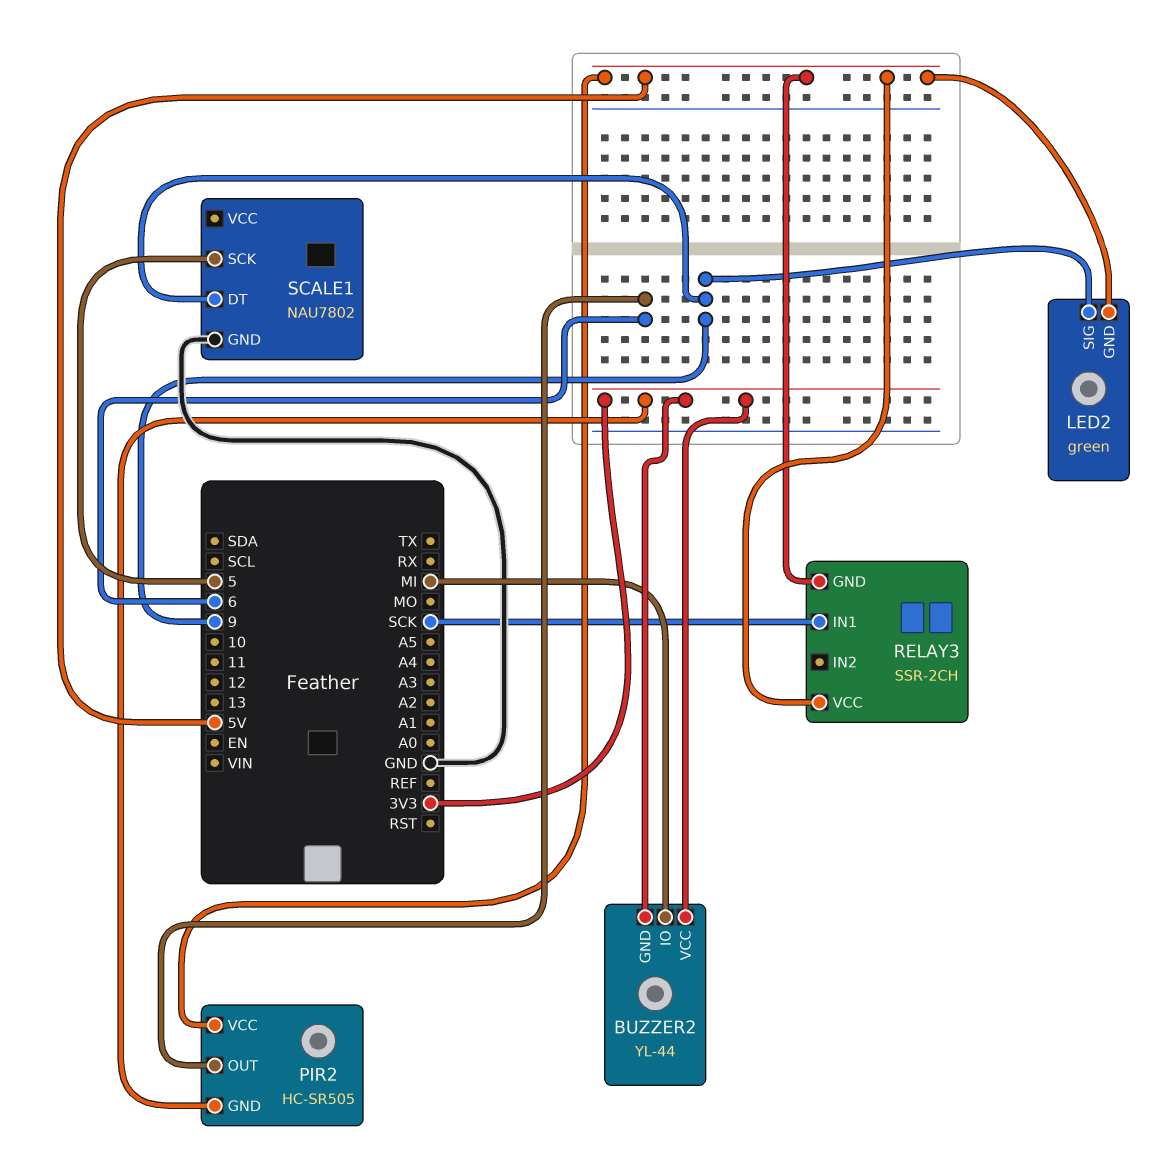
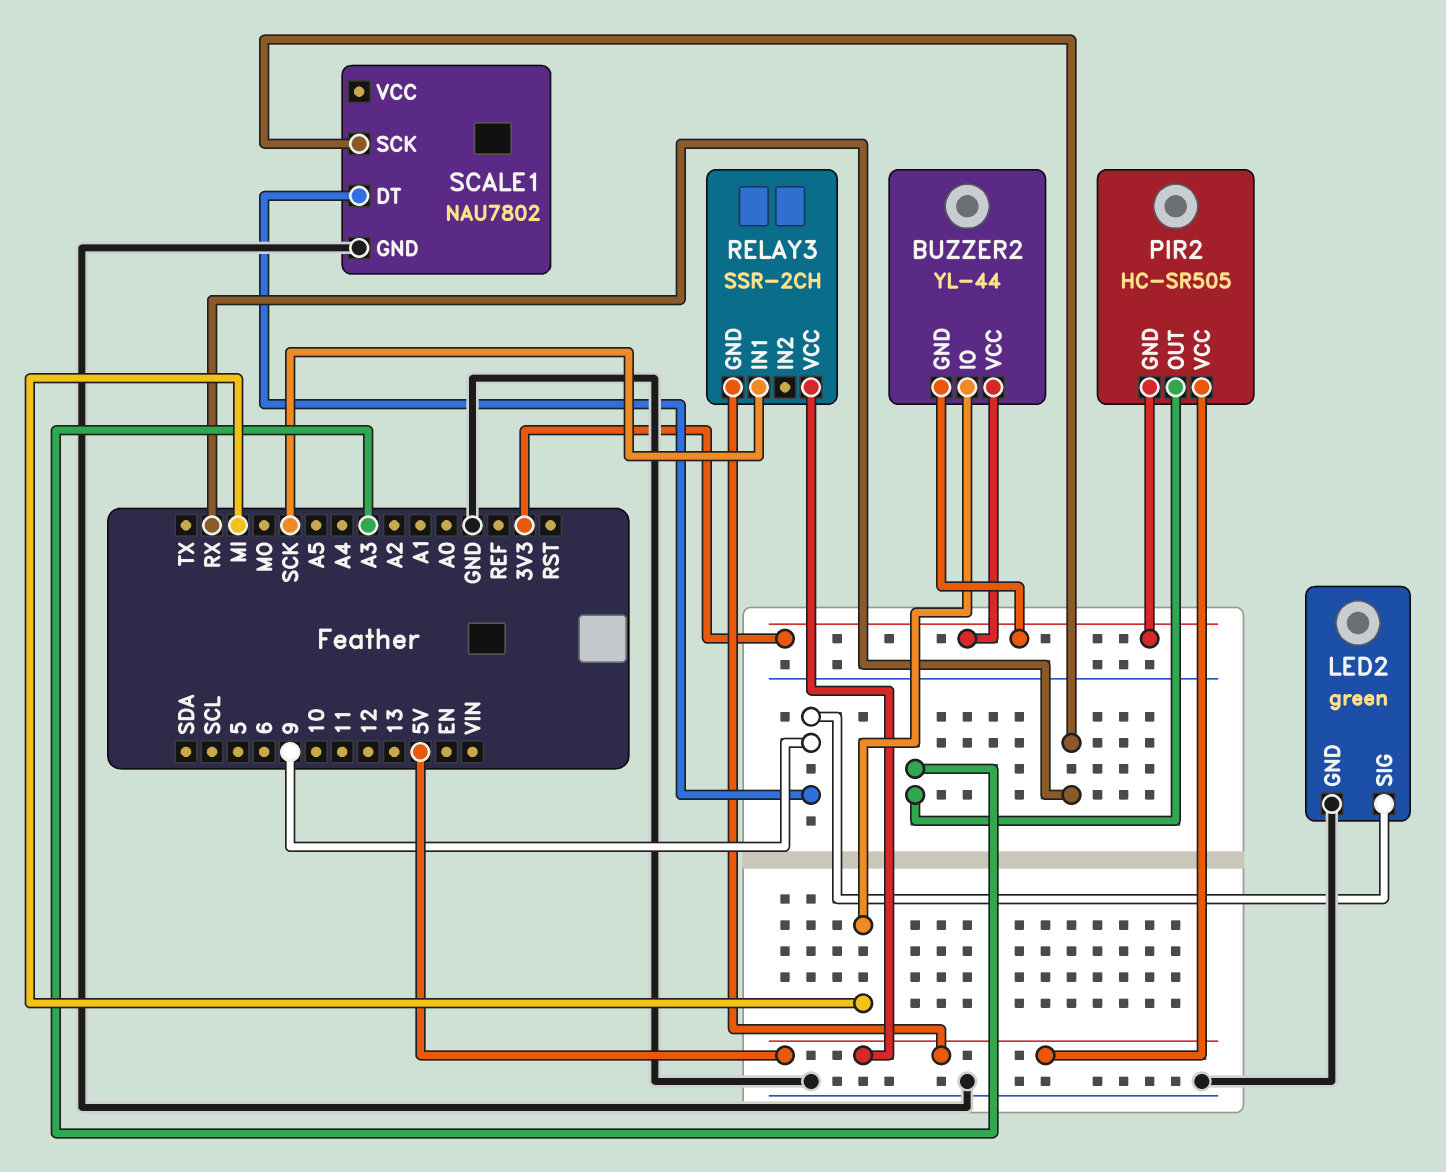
LED2 pin GND: 5V -> GND
PIR2 pin OUT: 6 -> A3
SCALE1 pin SCK: 5 -> RX

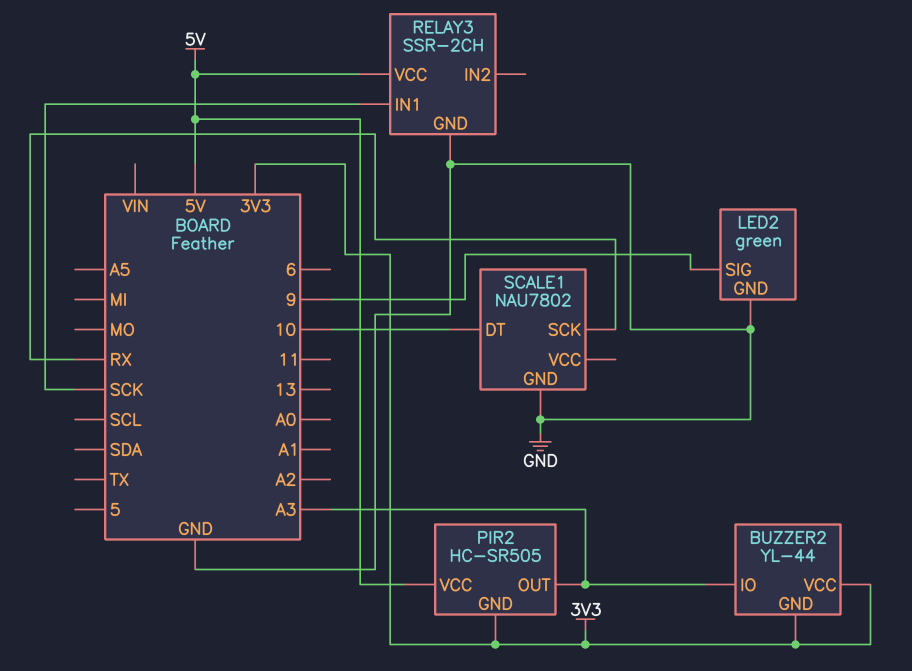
BUZZER2 pin IO: MI -> A3
RELAY3 pin GND: 5V -> GND
SCALE1 pin DT: 9 -> 10

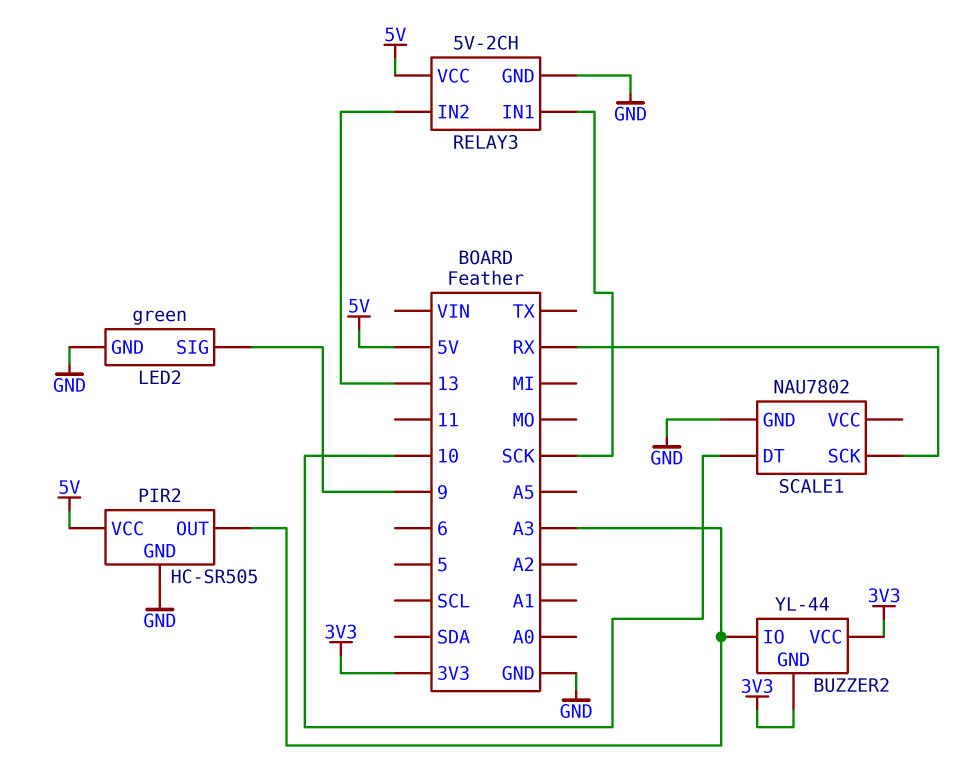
PIR2 pin GND: 3V3 -> GND
RELAY3: SSR-2CH -> 5V-2CH
RELAY3 pin IN2: none -> 13

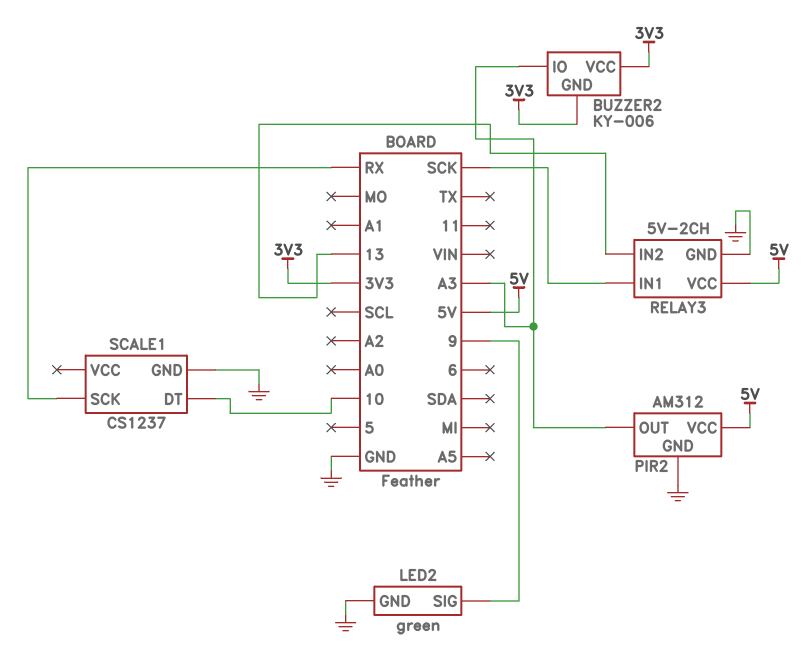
BUZZER2: YL-44 -> KY-006
PIR2: HC-SR505 -> AM312
SCALE1: NAU7802 -> CS1237

